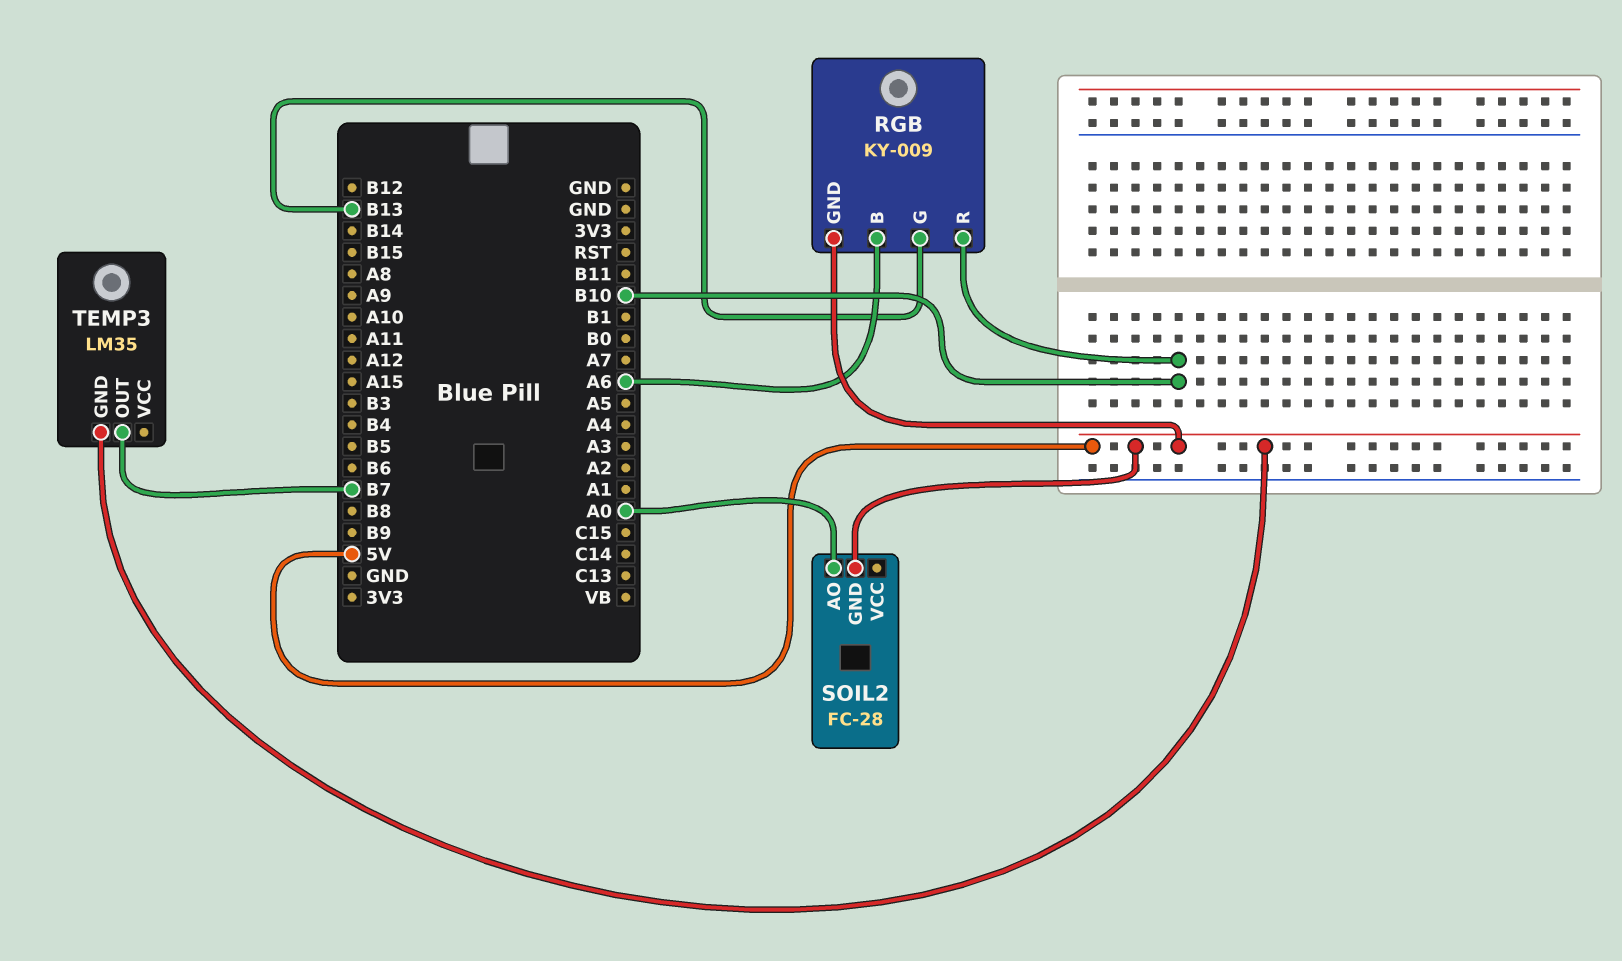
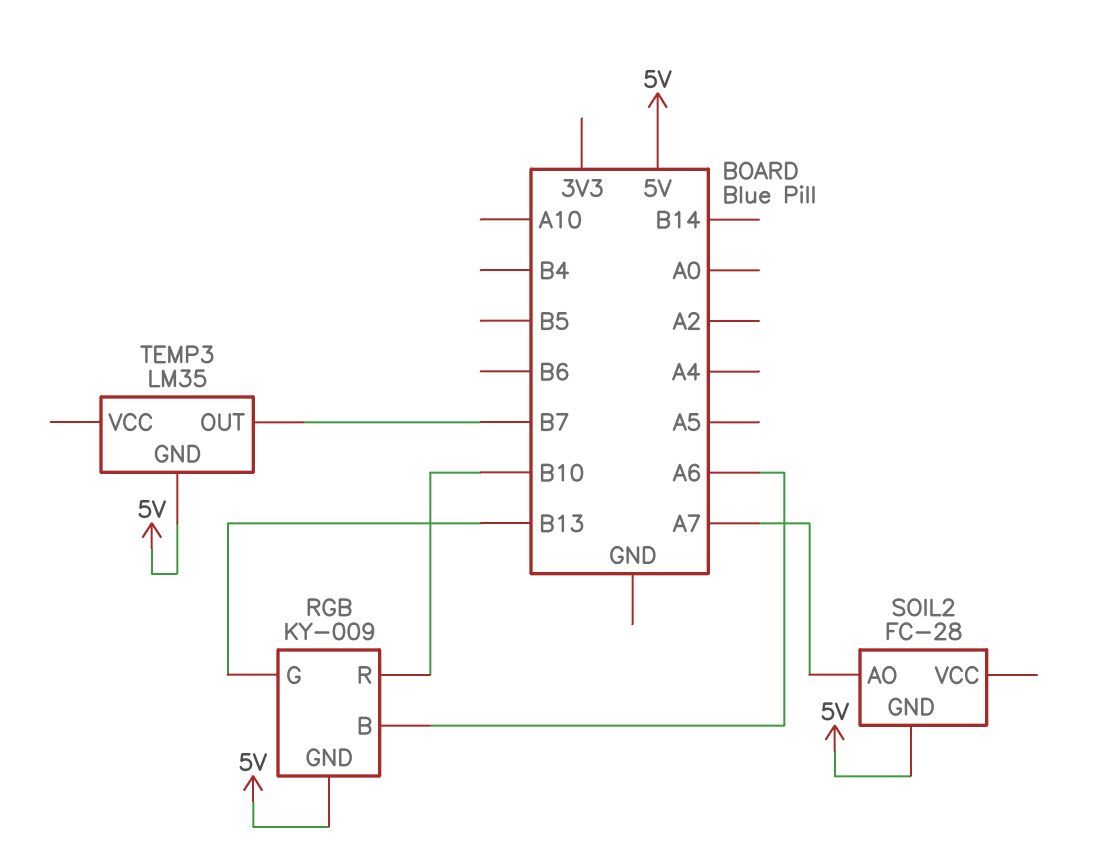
SOIL2 pin AO: A0 -> A7

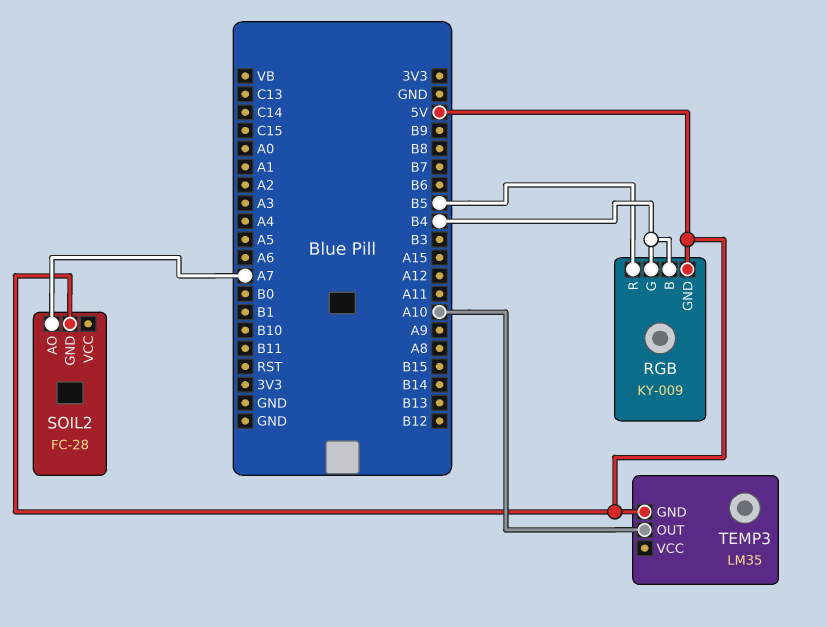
RGB pin B: A6 -> B4
RGB pin G: B13 -> B4
RGB pin R: B10 -> B5
TEMP3 pin OUT: B7 -> A10

